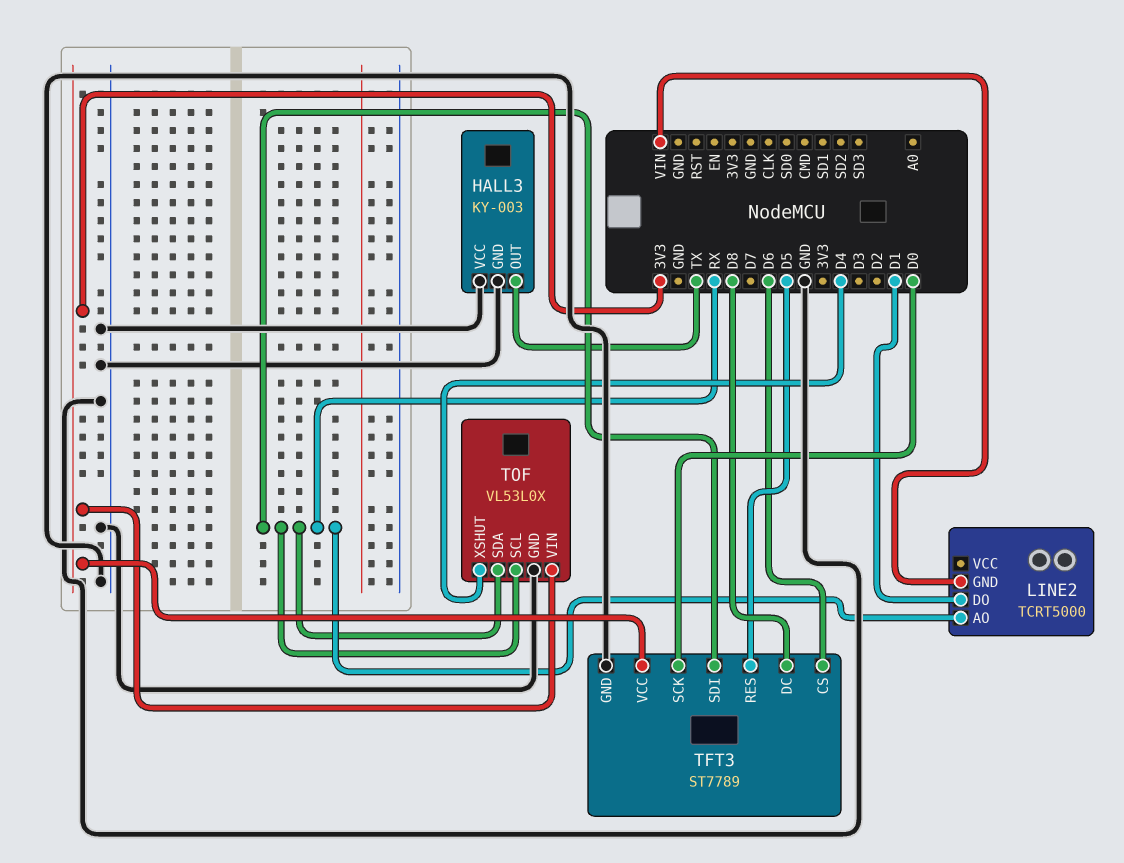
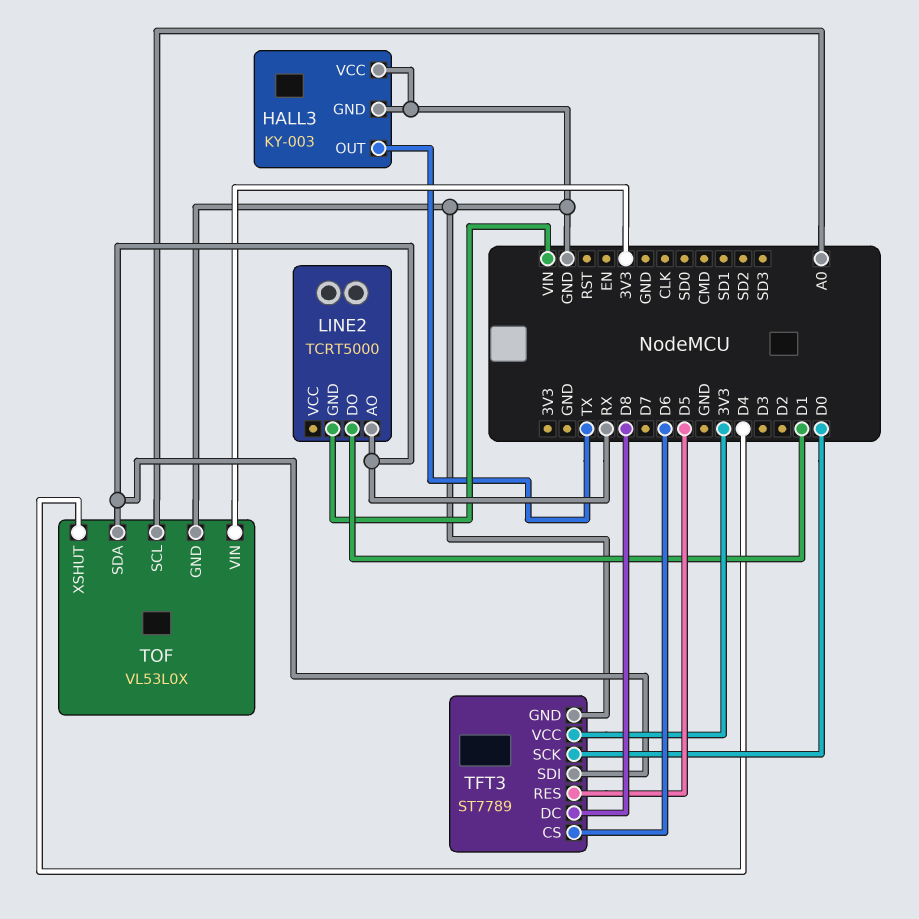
TOF pin SCL: RX -> A0

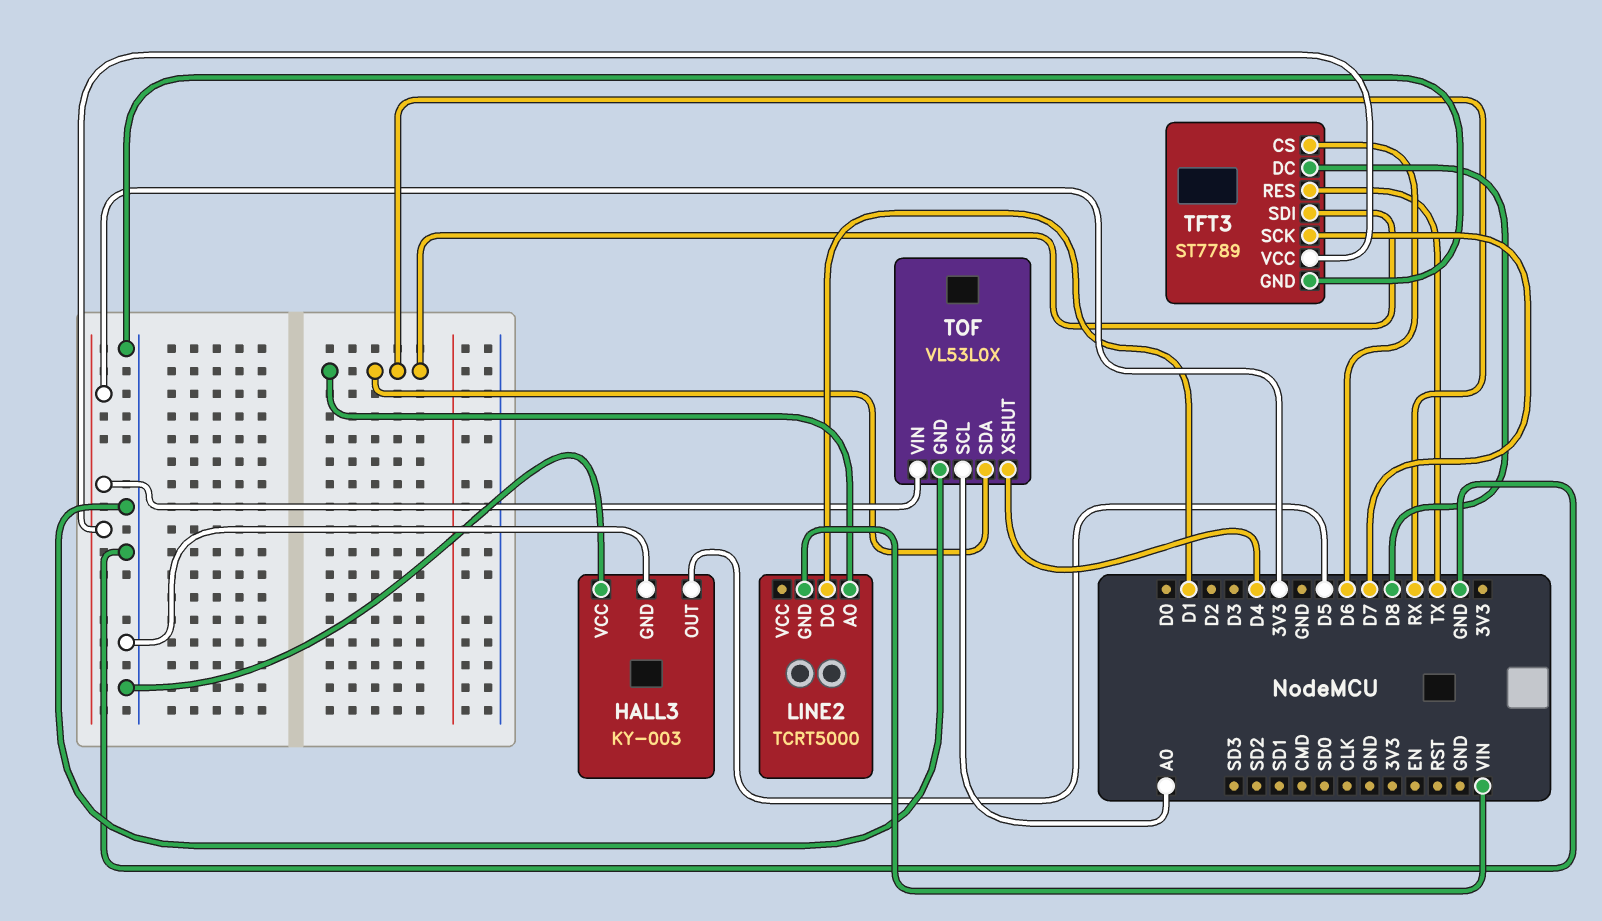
HALL3 pin OUT: TX -> D5
TFT3 pin RES: D5 -> TX
TFT3 pin SCK: D0 -> D7

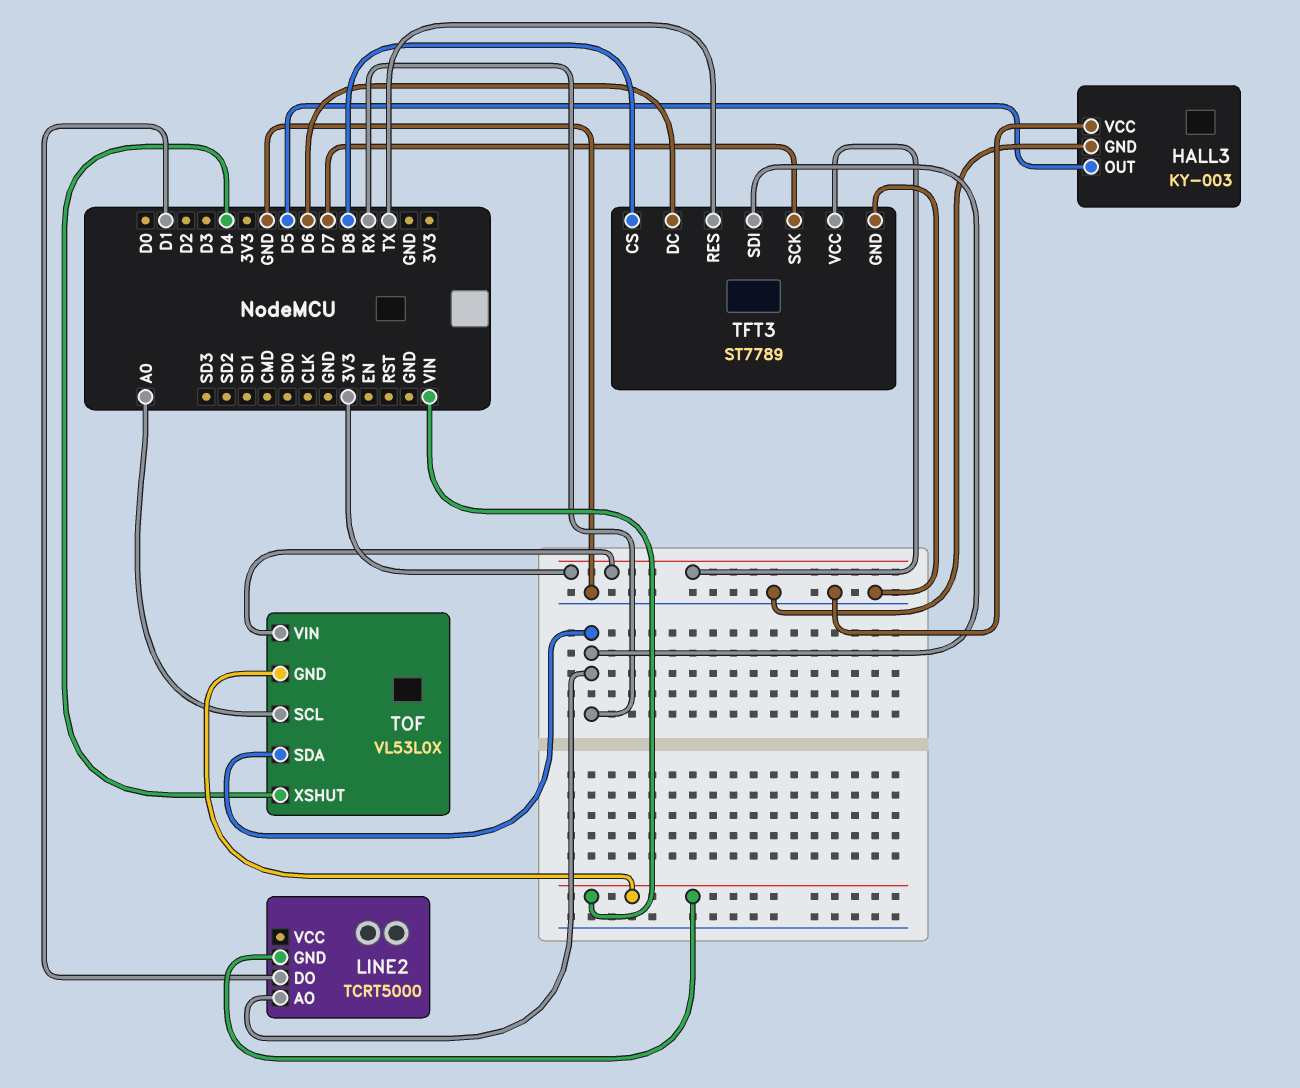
TFT3 pin CS: D6 -> D8
TFT3 pin DC: D8 -> D6
TOF pin GND: GND -> VIN

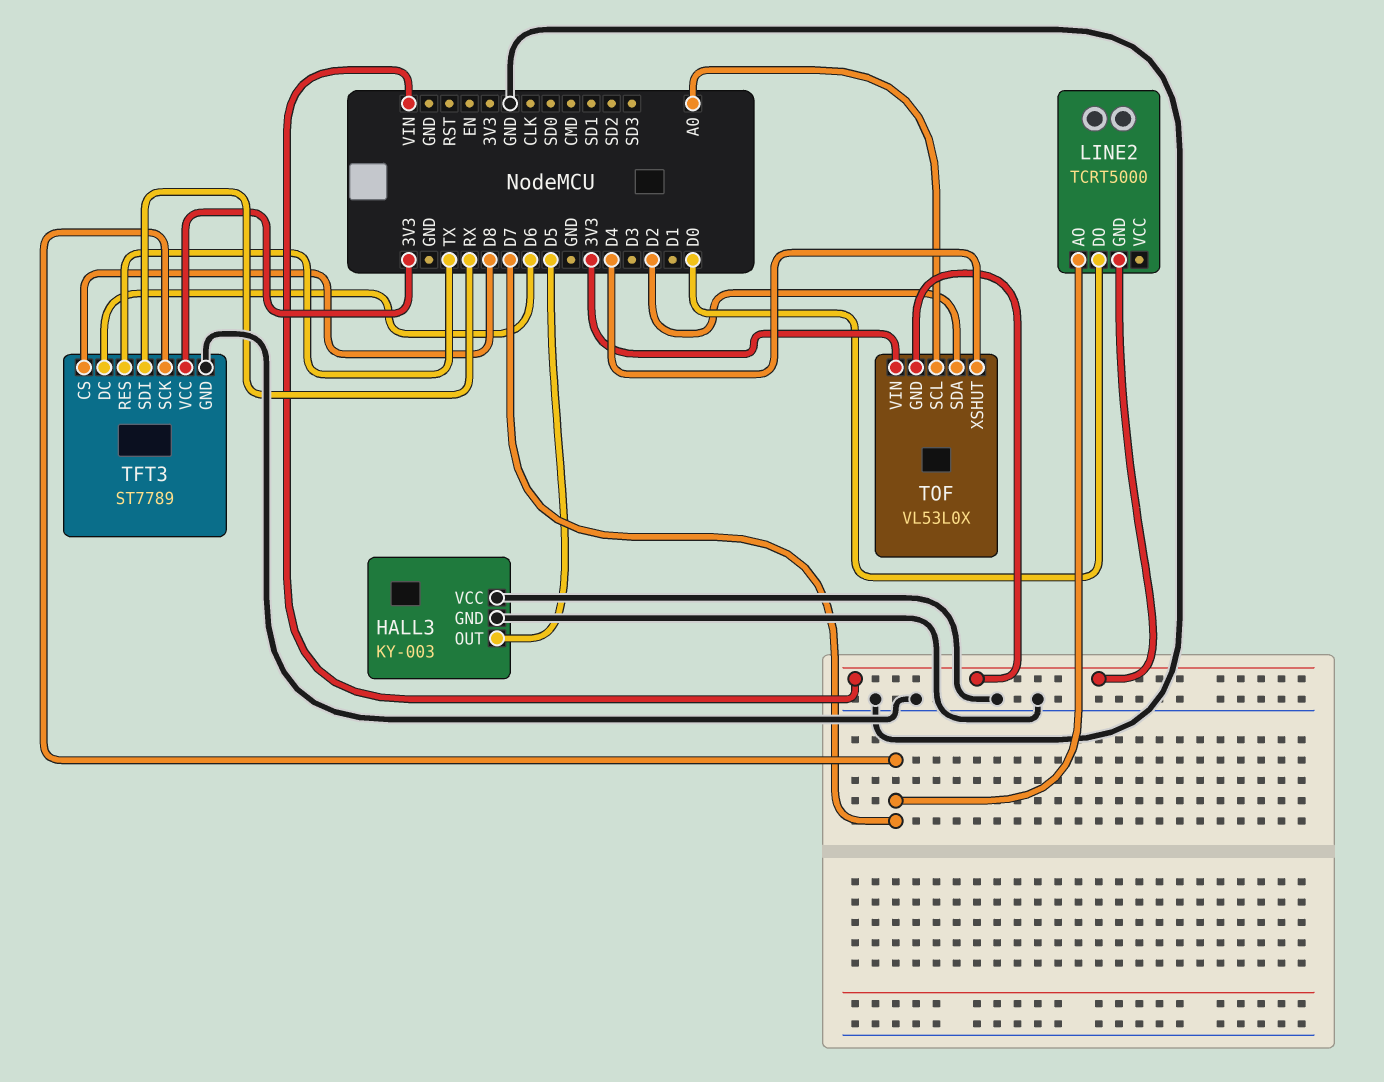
LINE2 pin AO: RX -> D7
LINE2 pin DO: D1 -> D0
TOF pin SDA: RX -> D2

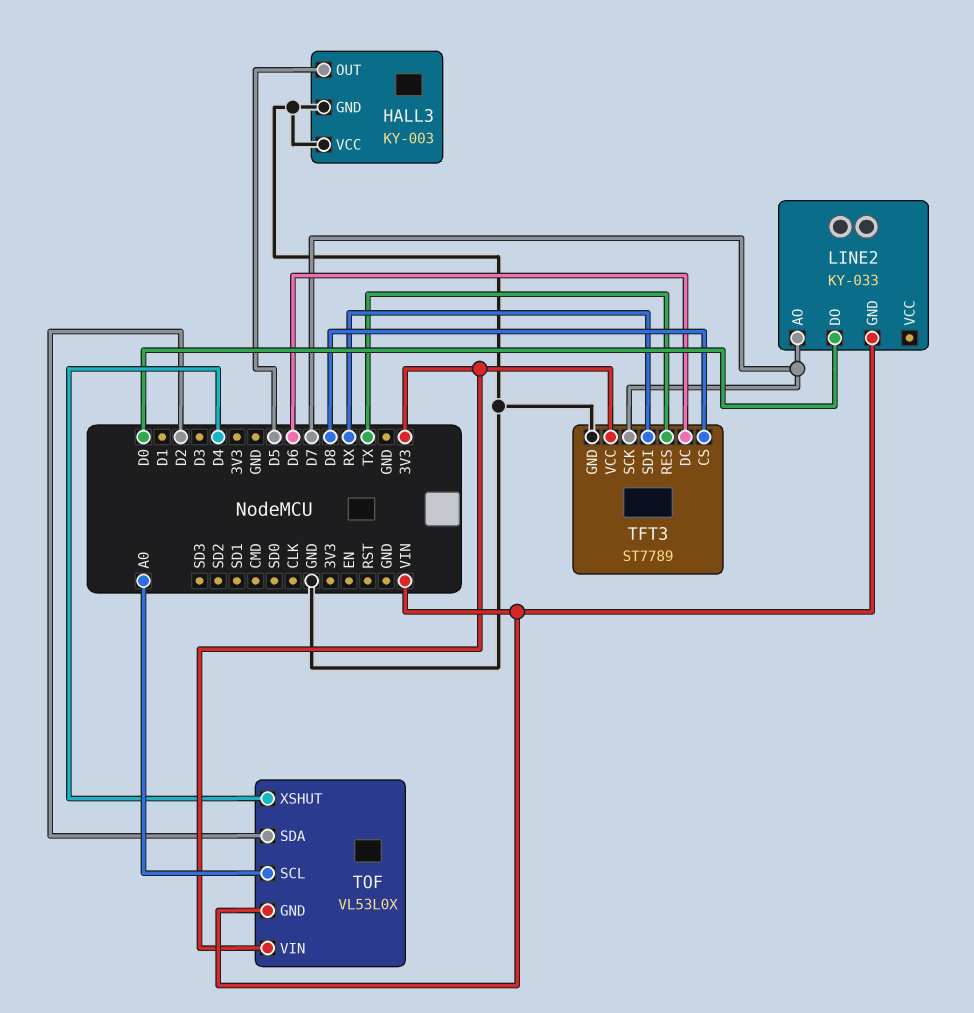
LINE2: TCRT5000 -> KY-033

